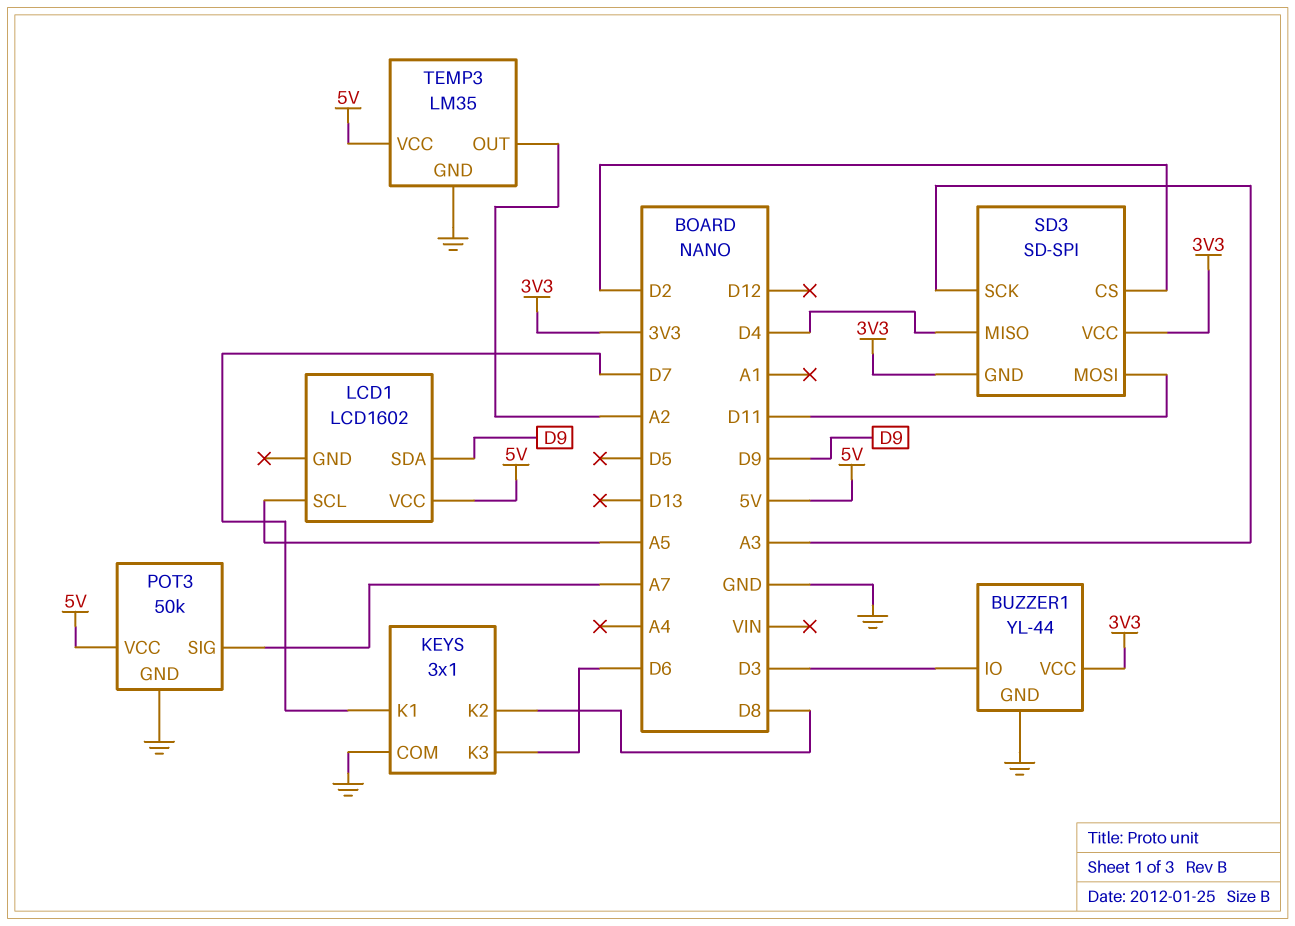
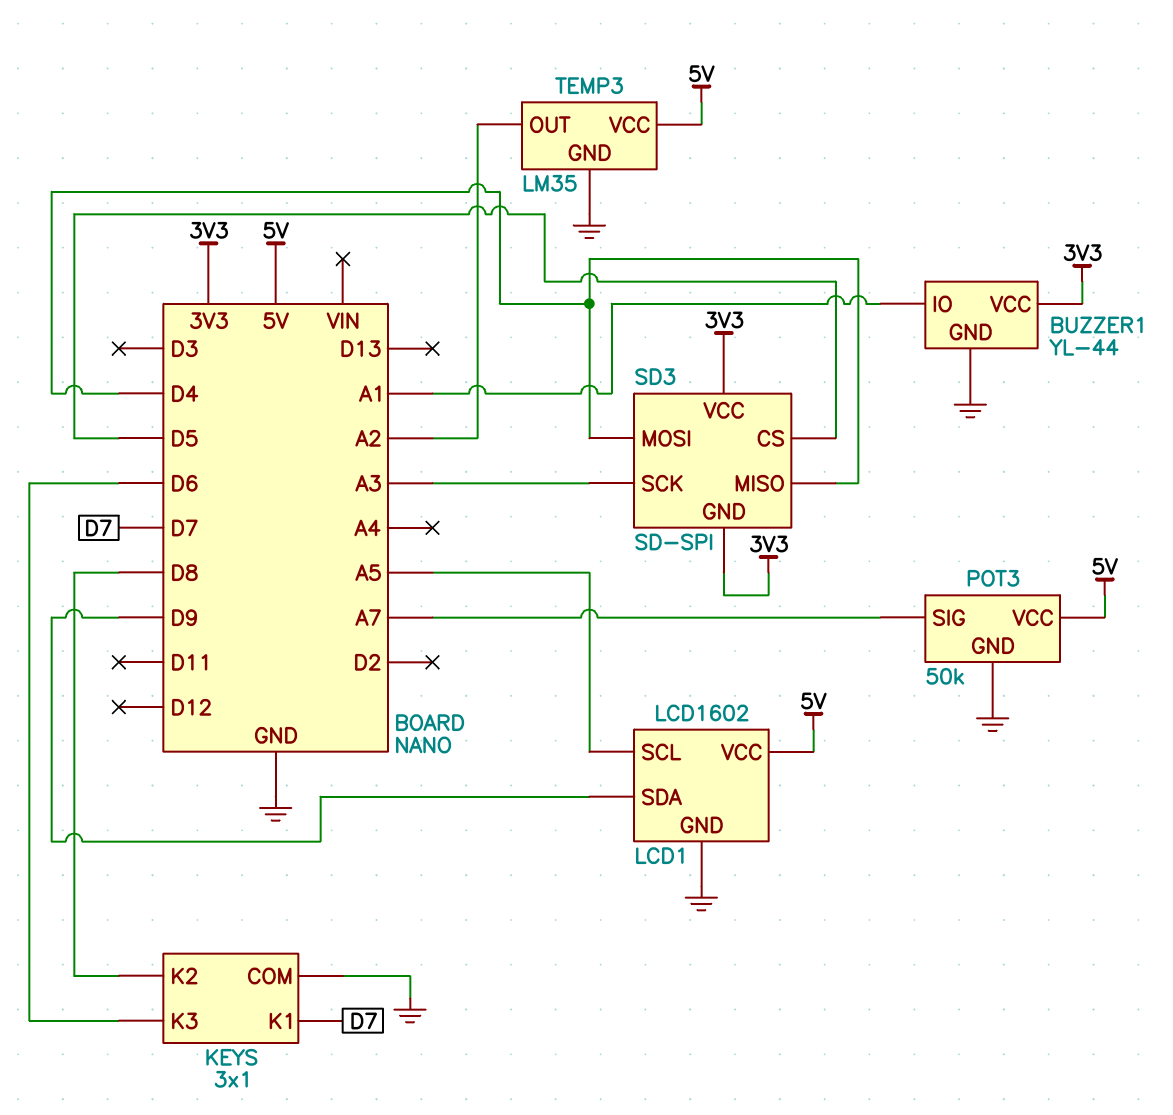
BUZZER1 pin IO: D3 -> A1
LCD1 pin GND: none -> GND
SD3 pin CS: D2 -> D5
SD3 pin MOSI: D11 -> D4

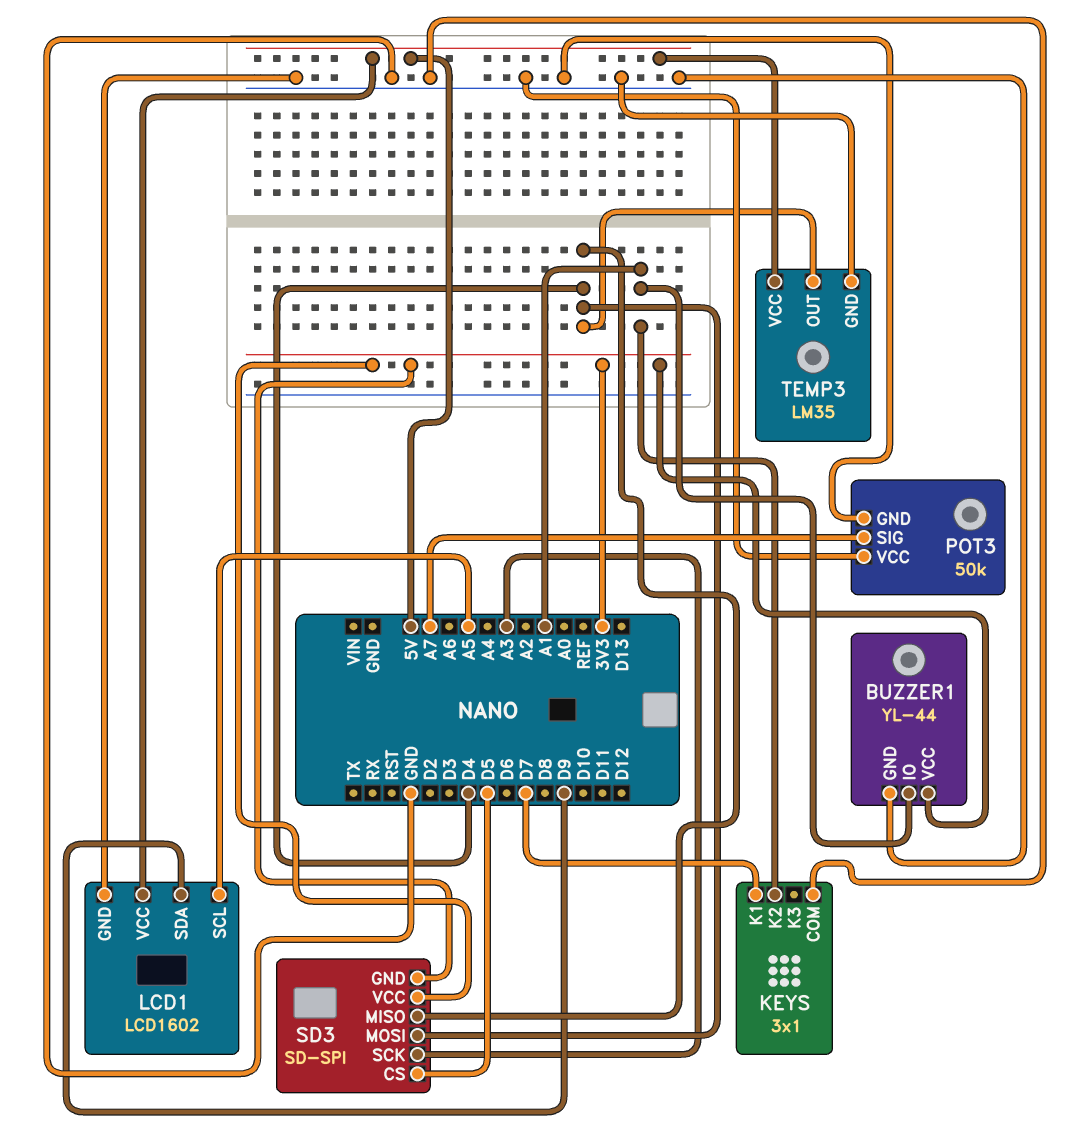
KEYS pin K2: D8 -> A1
KEYS pin K3: D6 -> none
POT3 pin VCC: 5V -> GND
TEMP3 pin OUT: A2 -> D4

